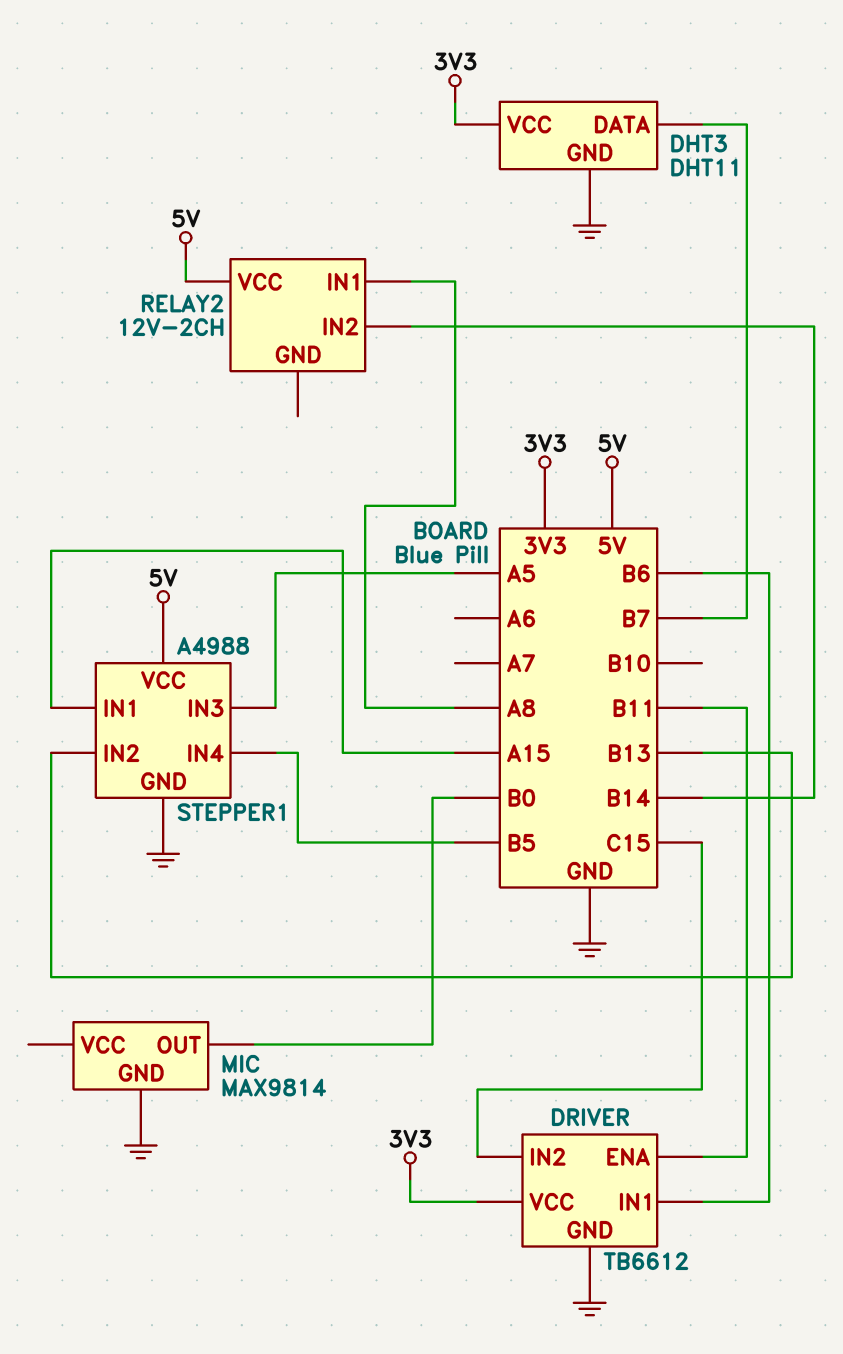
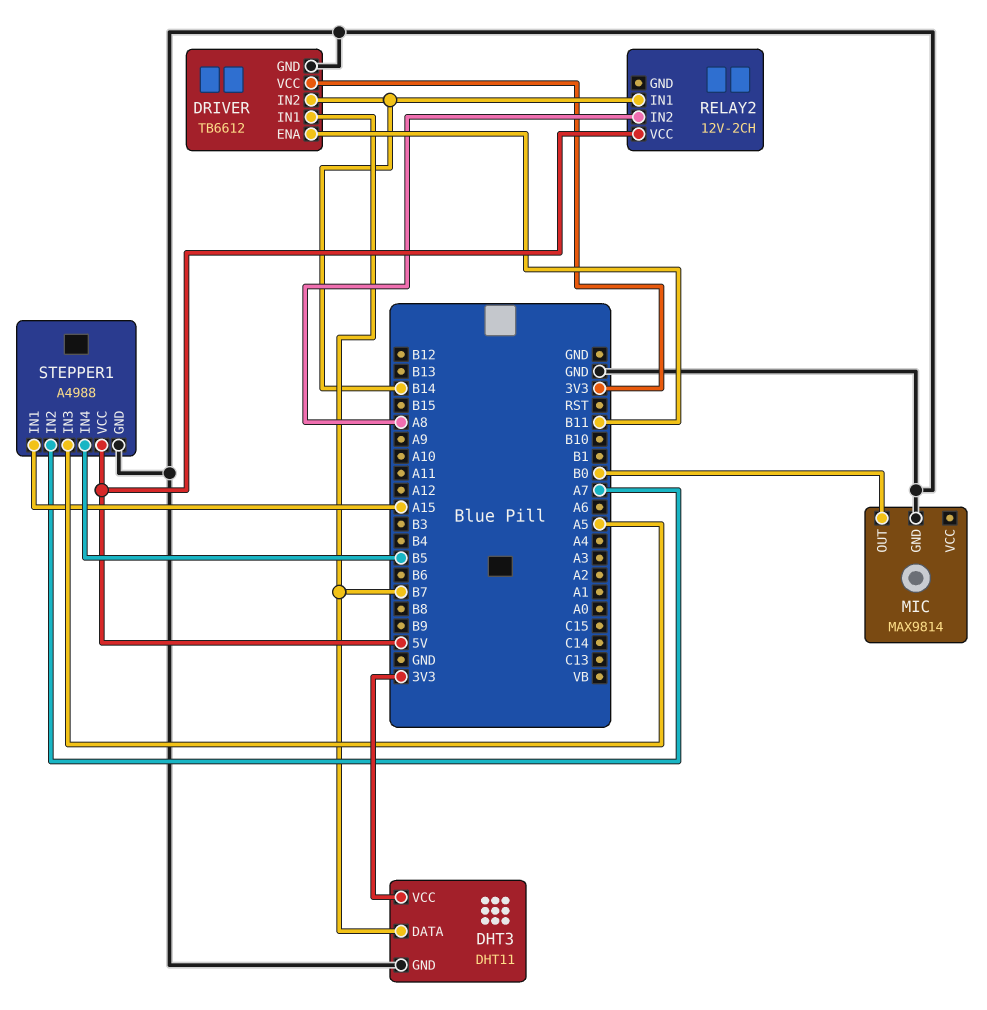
DRIVER pin IN1: B6 -> B7
DRIVER pin IN2: C15 -> B14
RELAY2 pin IN1: A8 -> B14
RELAY2 pin IN2: B14 -> A8
STEPPER1 pin IN2: B13 -> A7

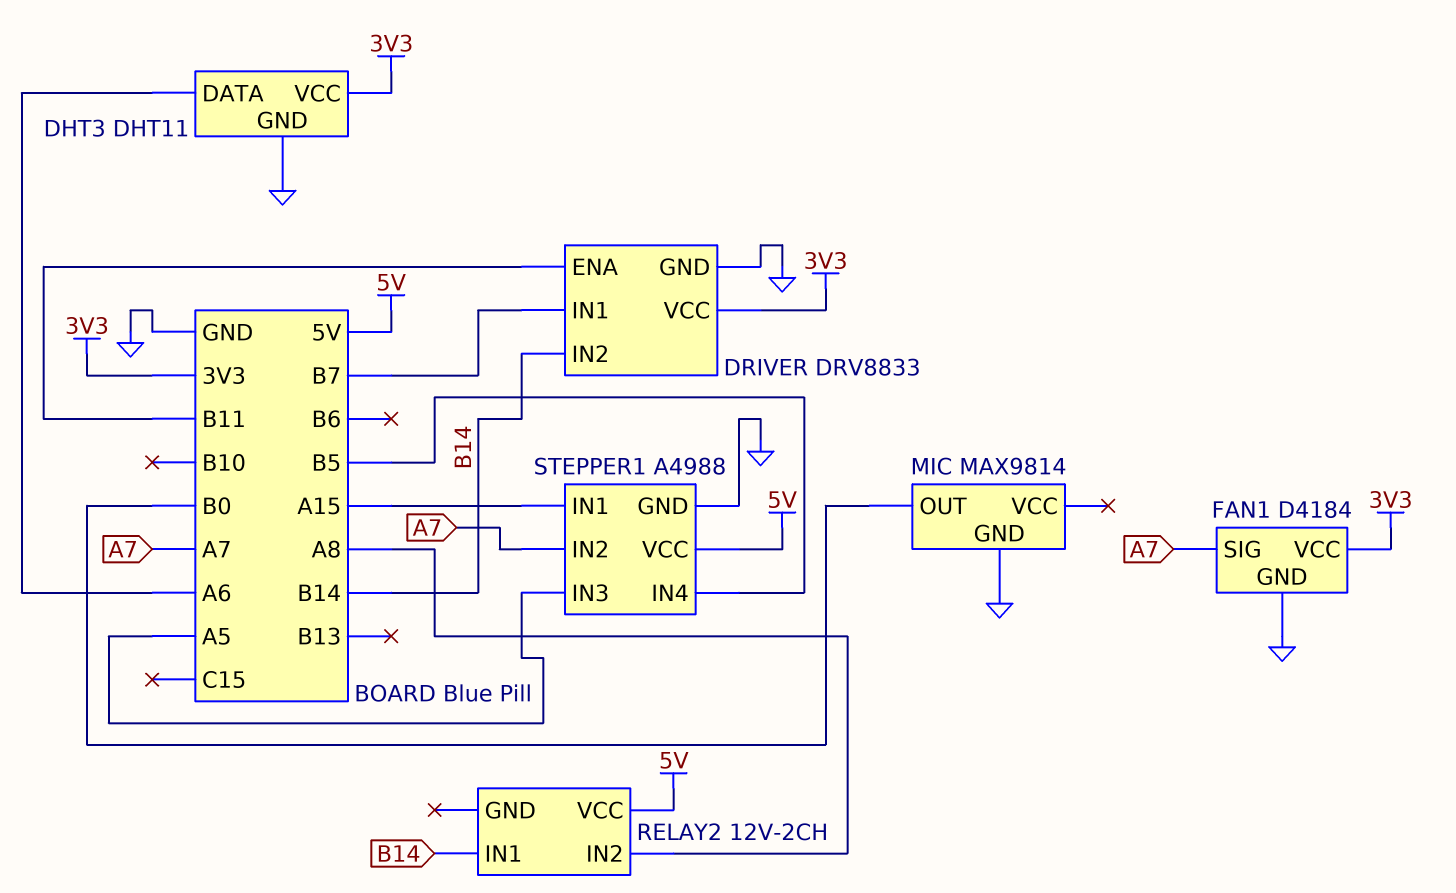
DHT3 pin DATA: B7 -> A6
DRIVER: TB6612 -> DRV8833
FAN1: none -> D4184
FAN1 pin GND: none -> GND
FAN1 pin SIG: none -> A7
FAN1 pin VCC: none -> 3V3

